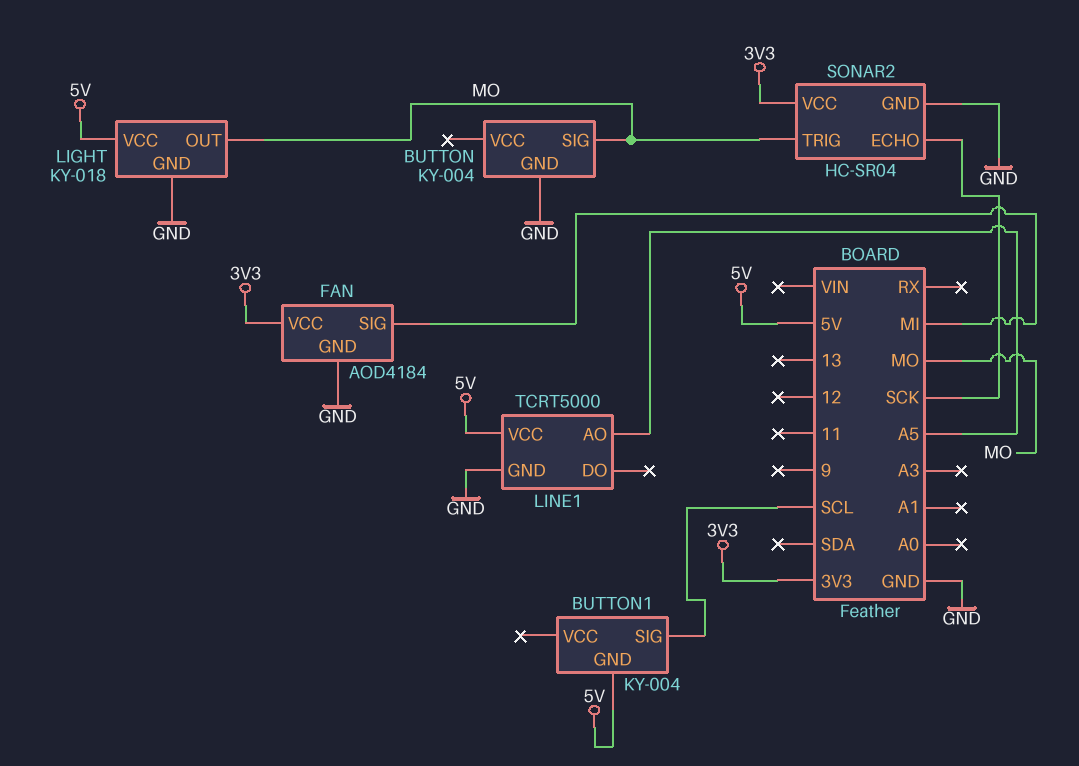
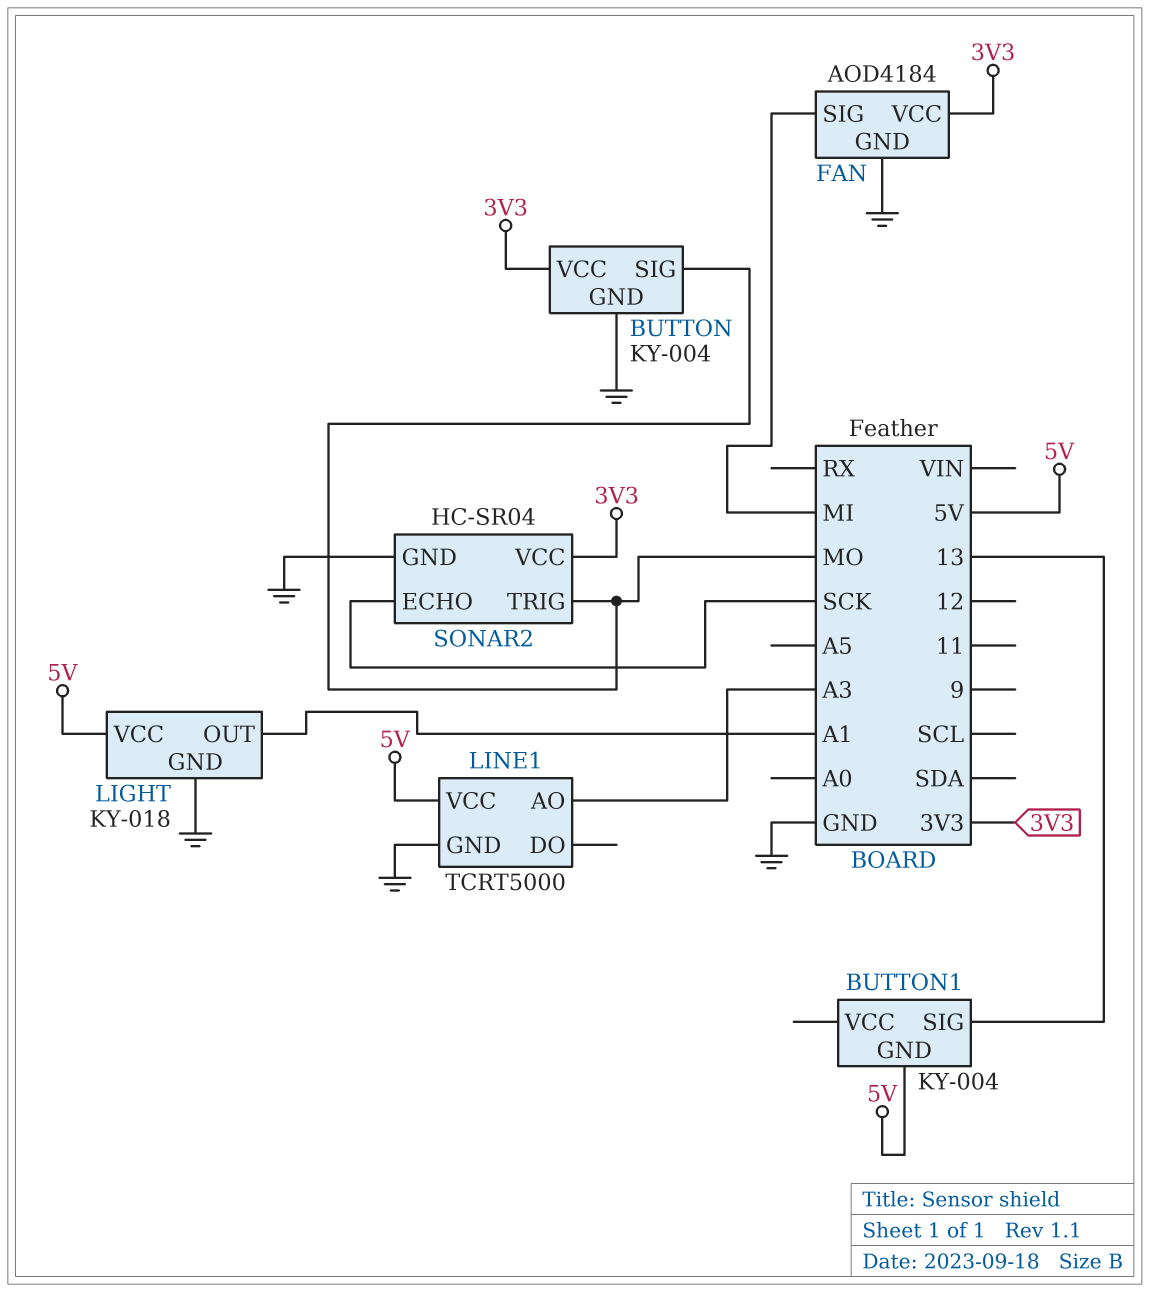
BUTTON pin VCC: none -> 3V3
BUTTON1 pin SIG: SCL -> 13
LIGHT pin OUT: MO -> A1
LINE1 pin AO: A5 -> A3

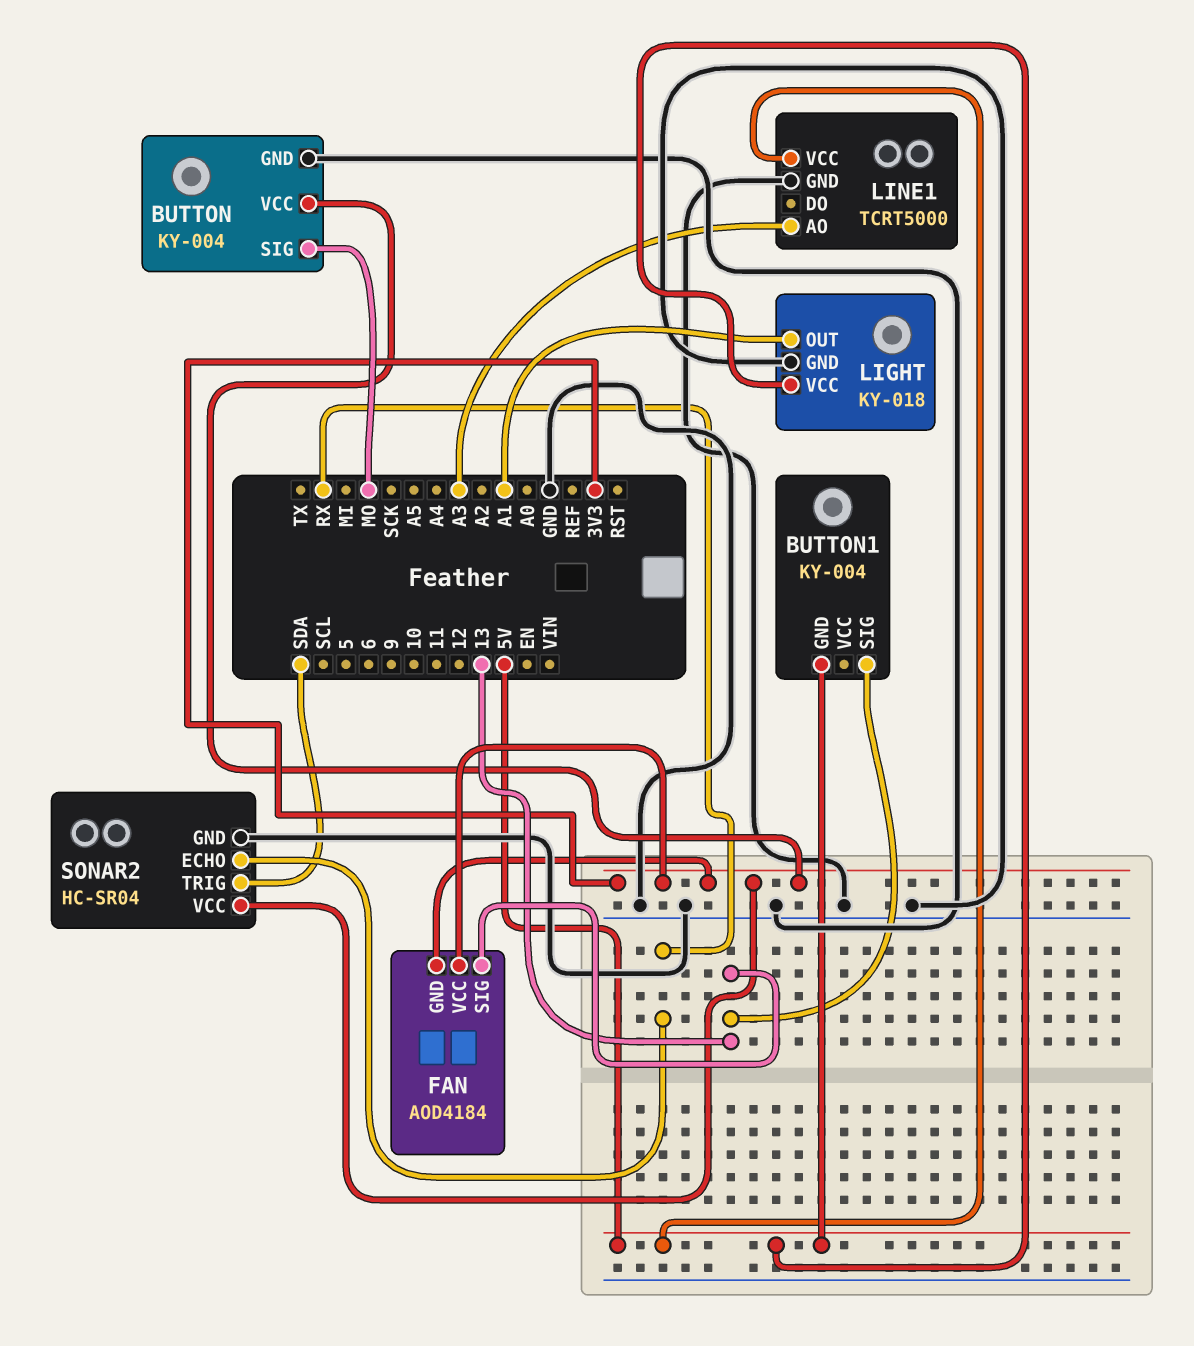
FAN pin GND: GND -> 3V3
FAN pin SIG: MI -> 13
SONAR2 pin ECHO: SCK -> RX
SONAR2 pin TRIG: MO -> SDA

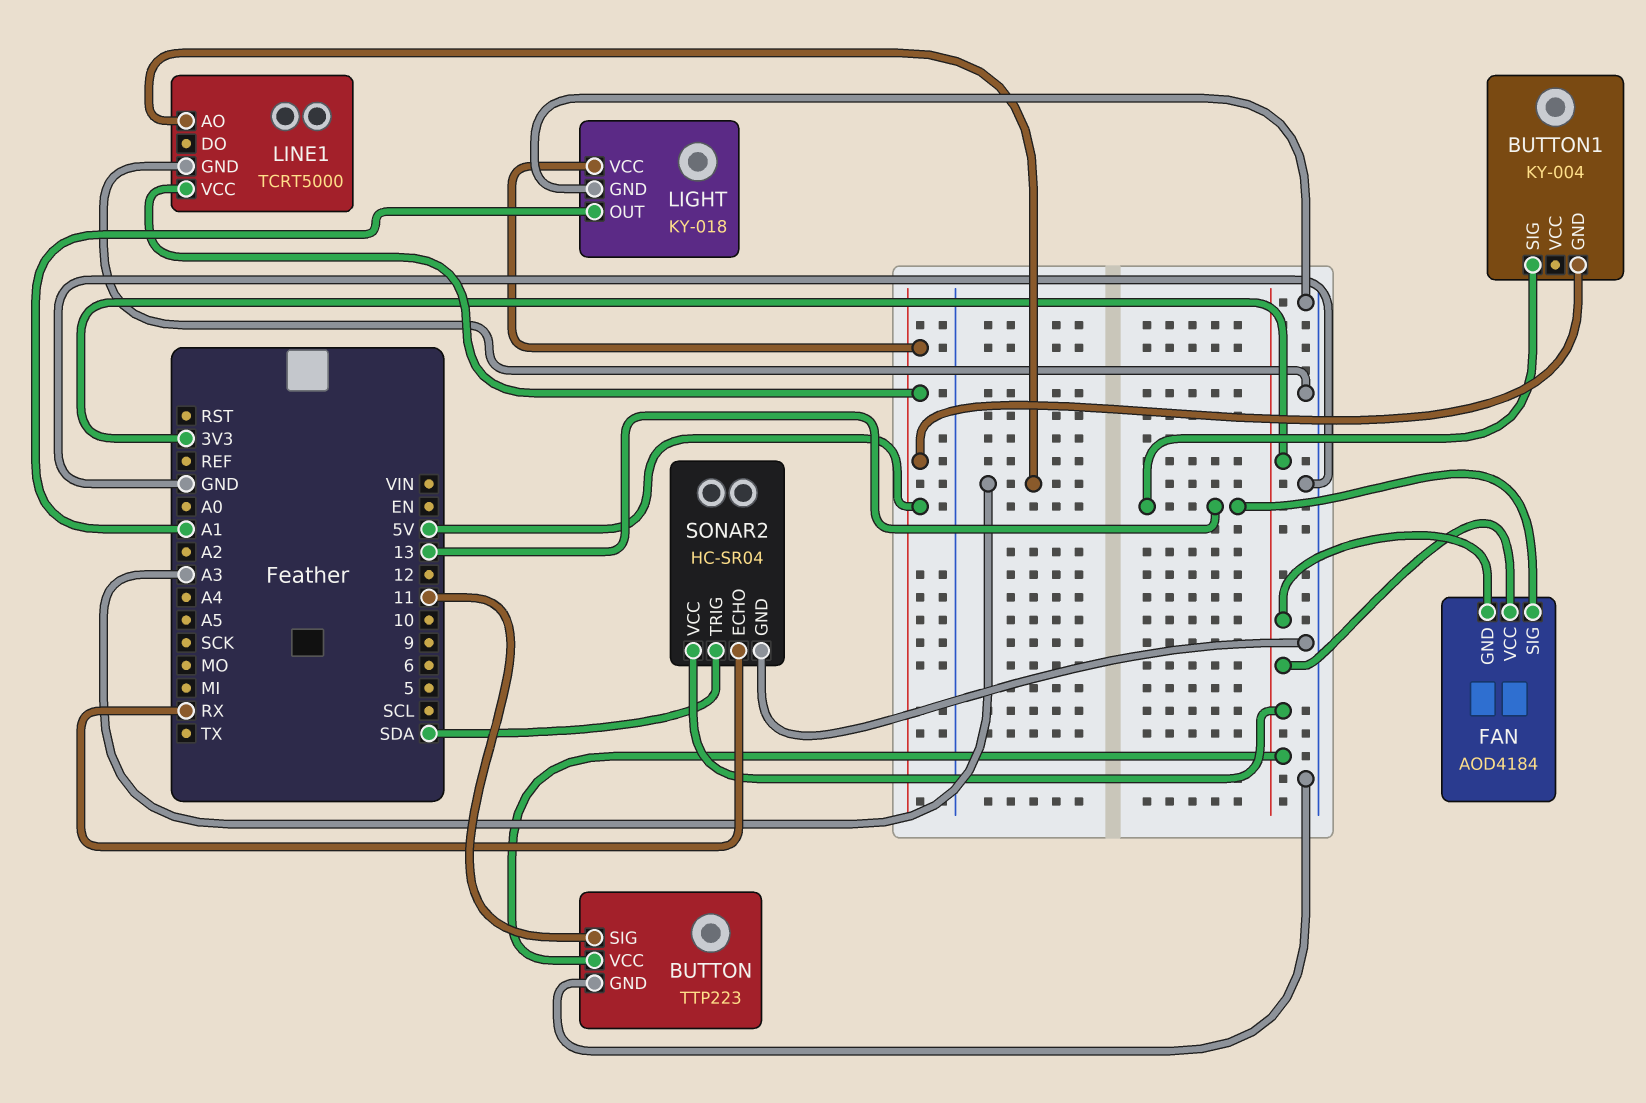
BUTTON: KY-004 -> TTP223
BUTTON pin SIG: MO -> 11

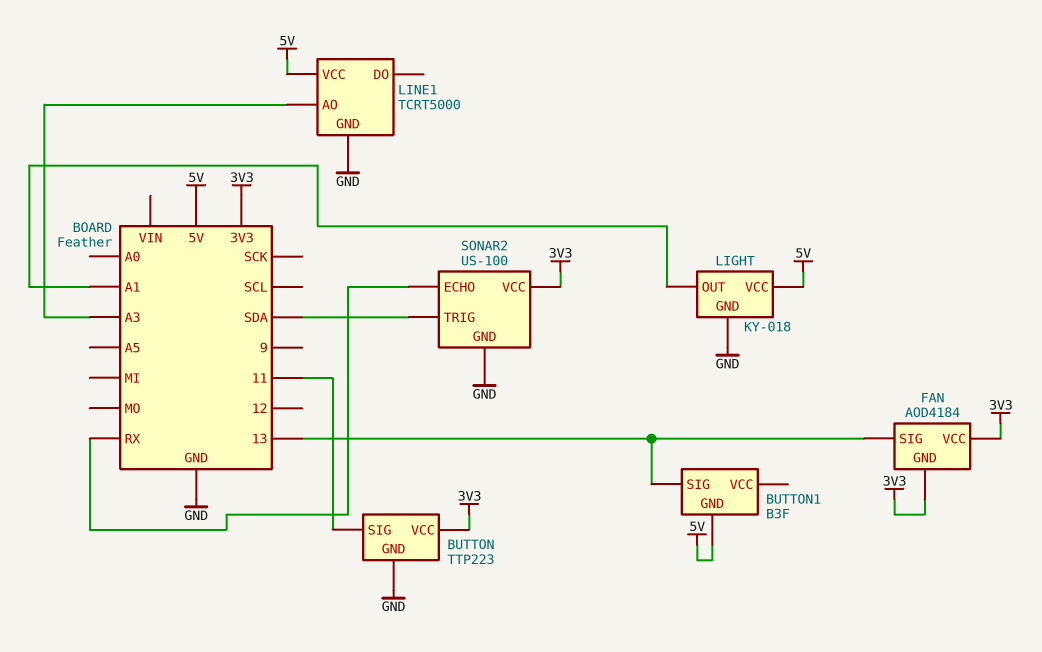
BUTTON1: KY-004 -> B3F
SONAR2: HC-SR04 -> US-100

